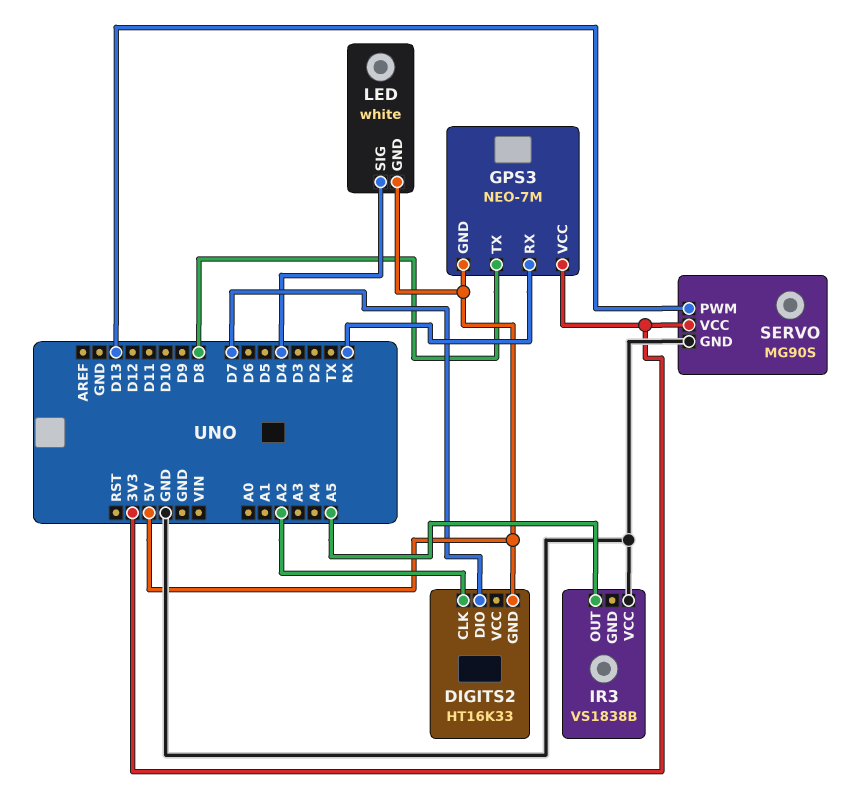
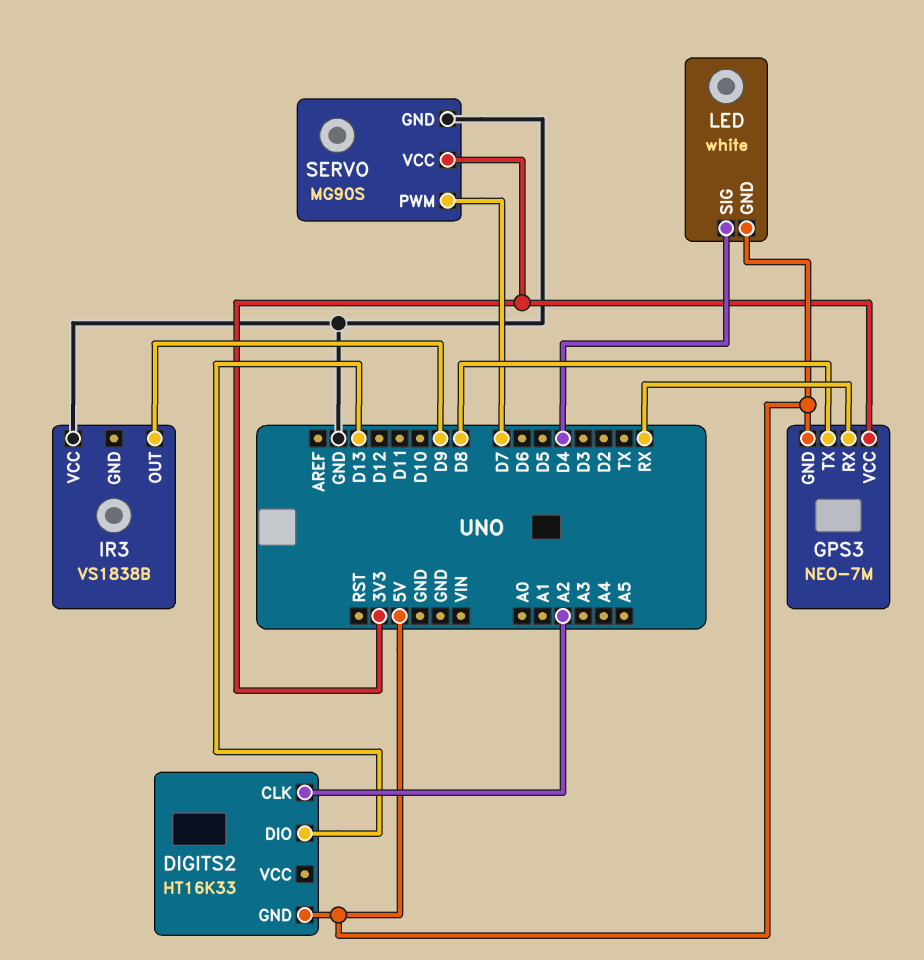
DIGITS2 pin DIO: D7 -> D13
IR3 pin OUT: A5 -> D9
SERVO pin PWM: D13 -> D7

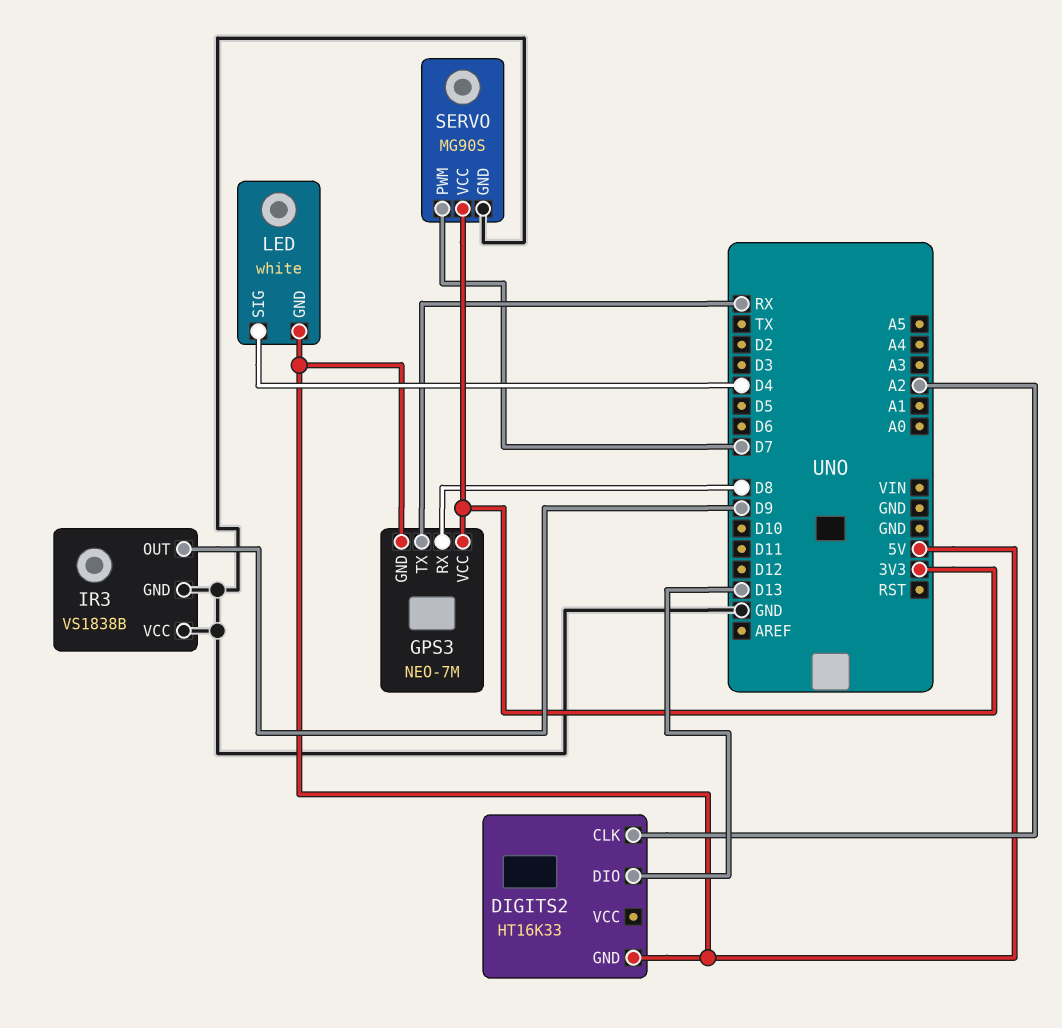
GPS3 pin RX: RX -> D8
GPS3 pin TX: D8 -> RX
IR3 pin GND: none -> GND

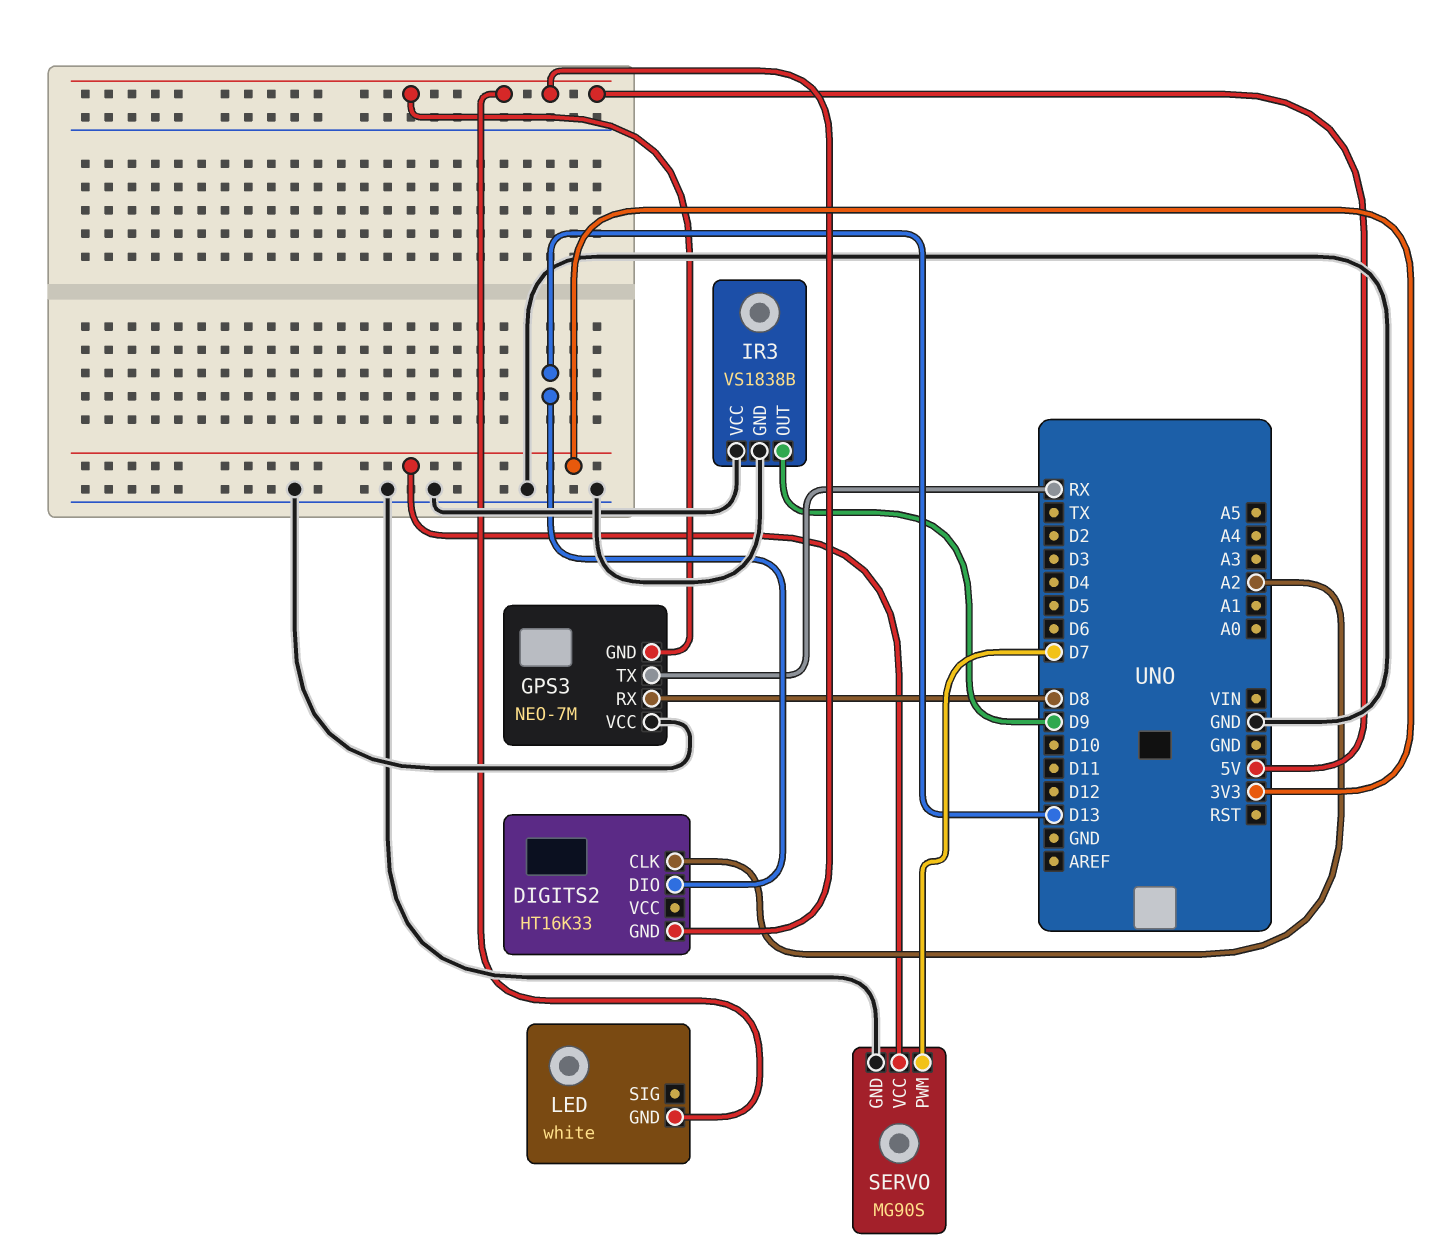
GPS3 pin VCC: 3V3 -> GND
LED pin SIG: D4 -> none

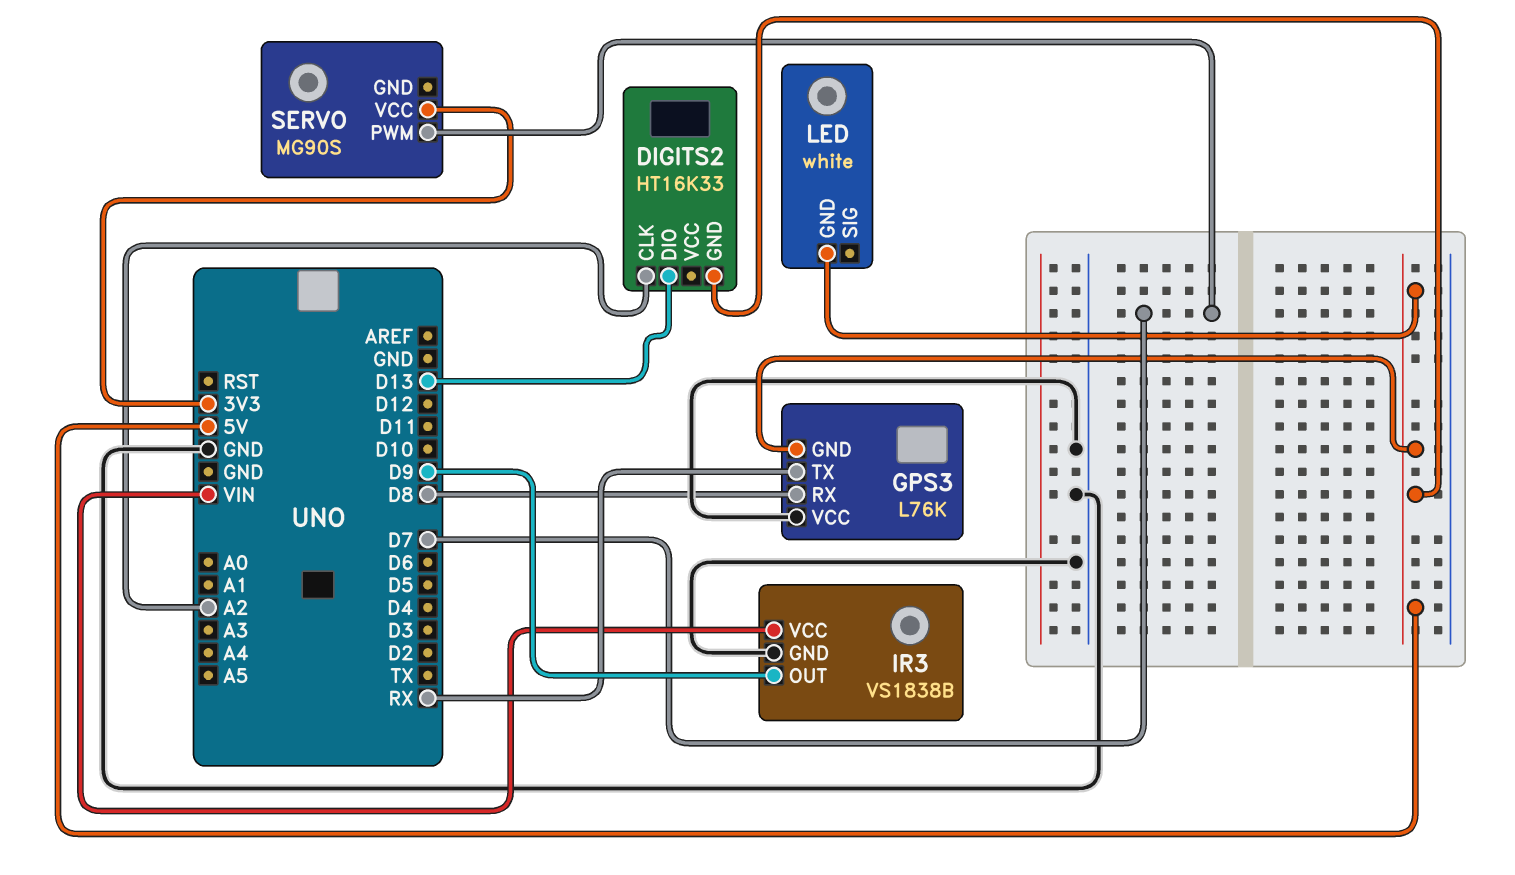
GPS3: NEO-7M -> L76K
IR3 pin VCC: GND -> VIN
SERVO pin GND: GND -> none

